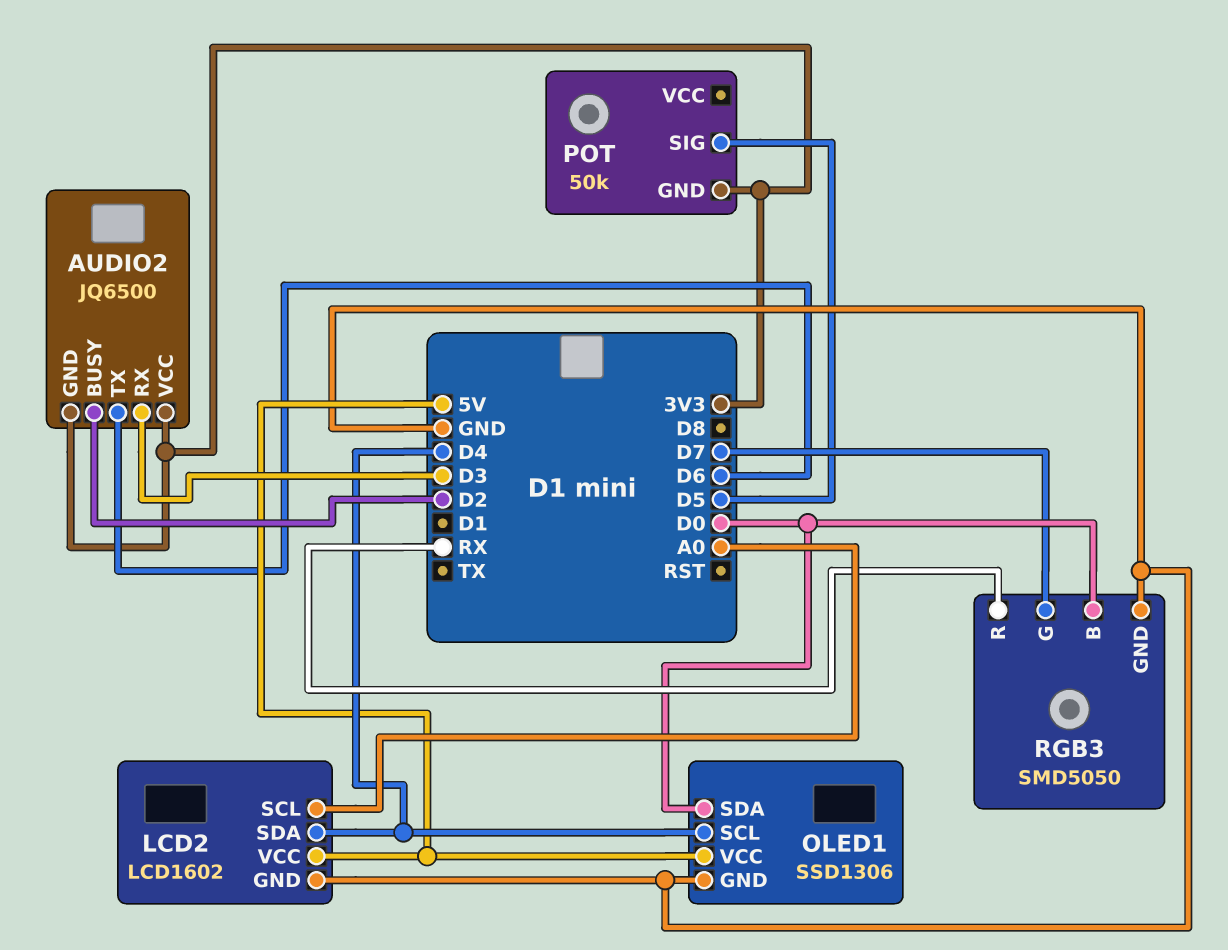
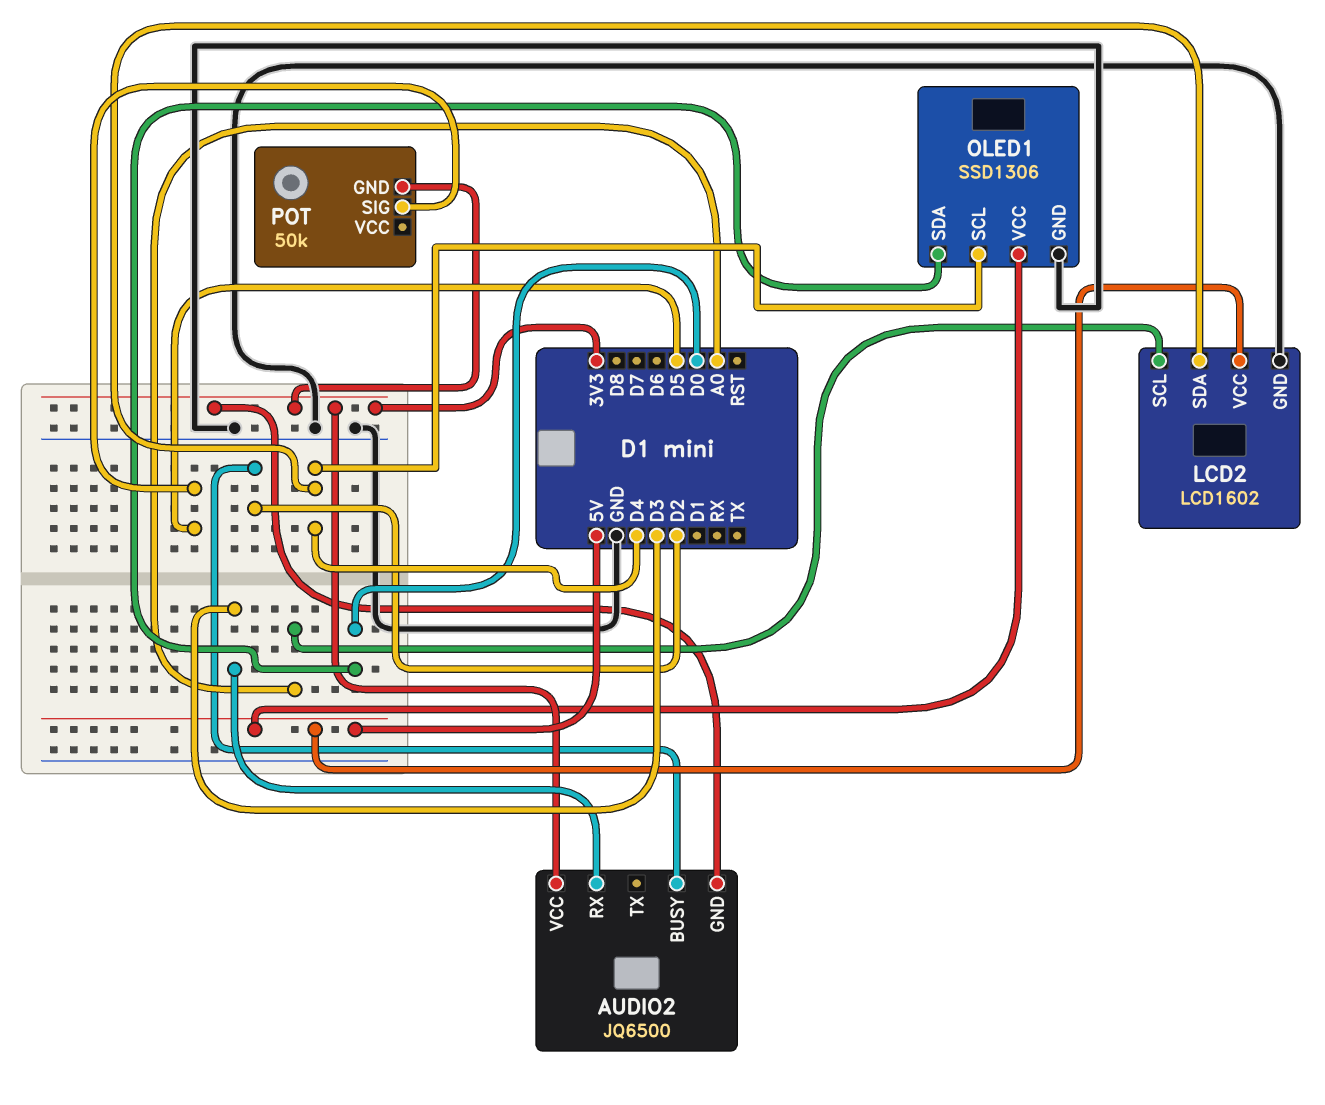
AUDIO2 pin TX: D6 -> none
RGB3: SMD5050 -> none
RGB3 pin B: D0 -> none
RGB3 pin G: D7 -> none
RGB3 pin GND: GND -> none
RGB3 pin R: RX -> none

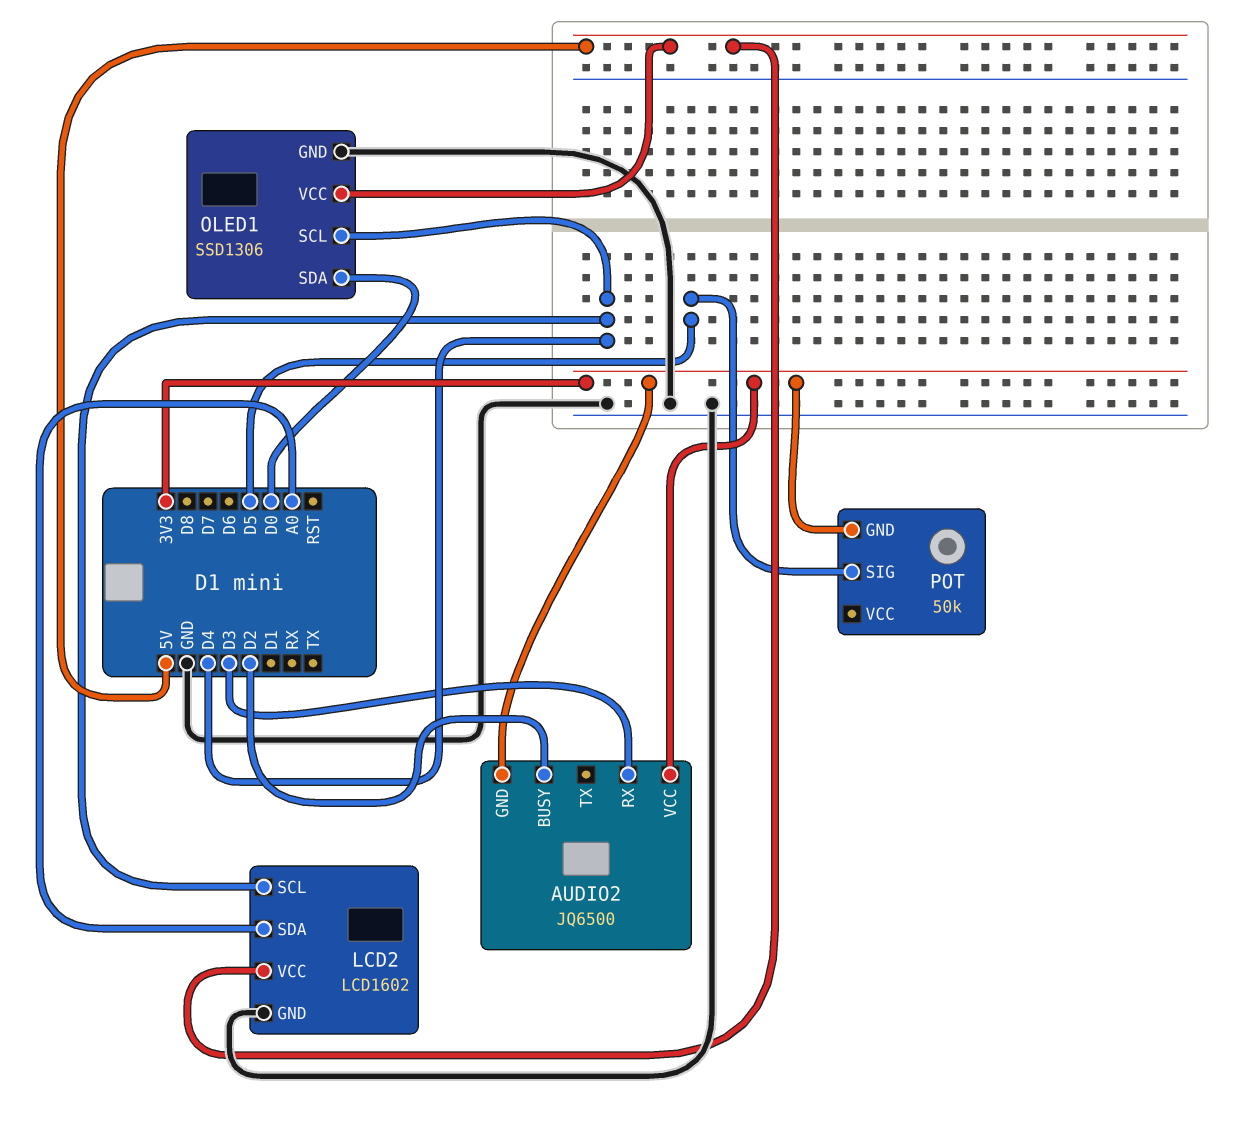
LCD2 pin SCL: A0 -> D4
LCD2 pin SDA: D4 -> A0

